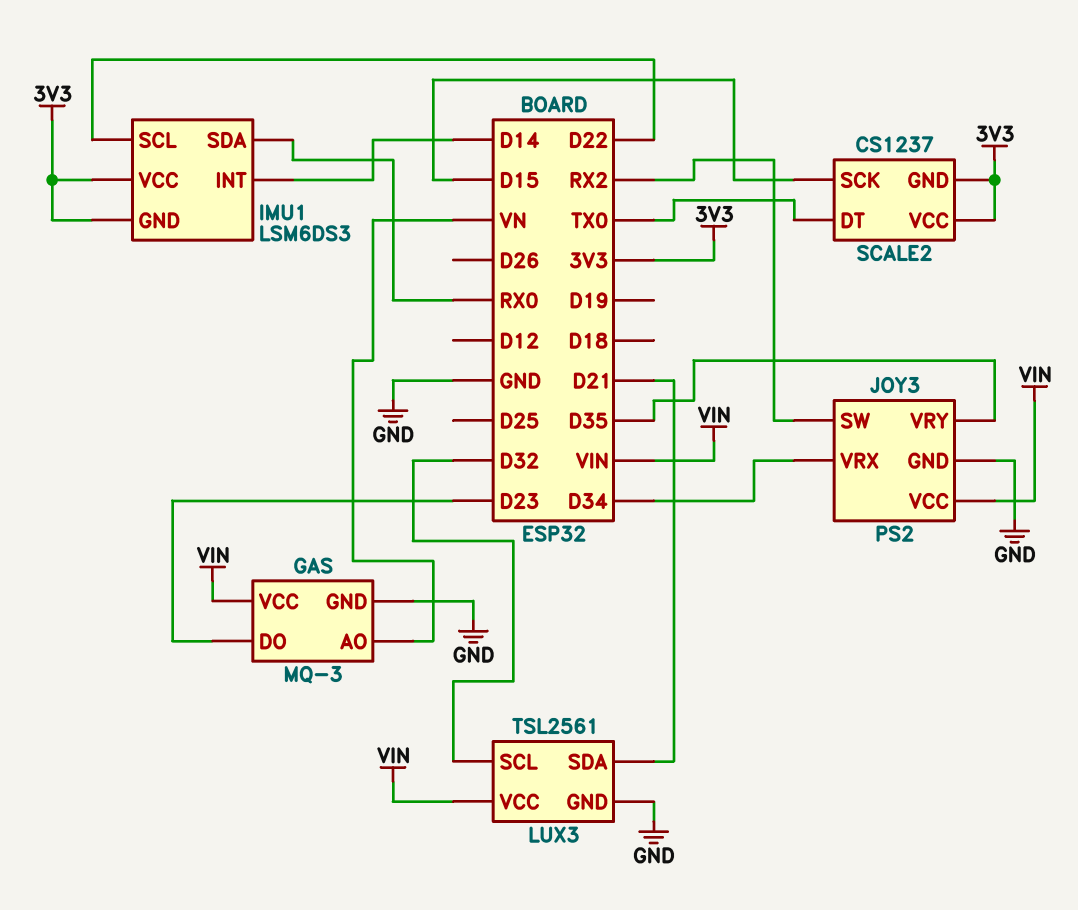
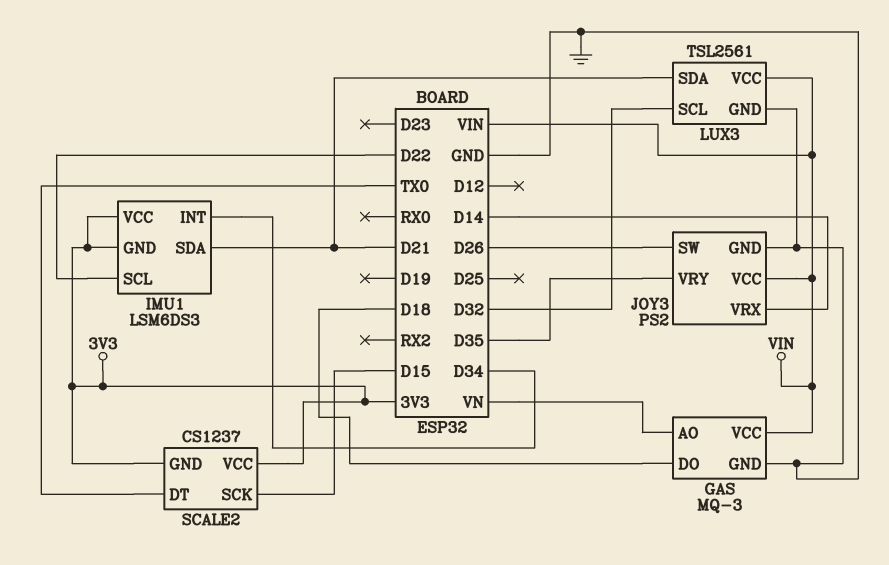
GAS pin DO: D23 -> D18
IMU1 pin INT: D14 -> D34
IMU1 pin SDA: RX0 -> D21
JOY3 pin SW: RX2 -> D26
JOY3 pin VRX: D34 -> D14

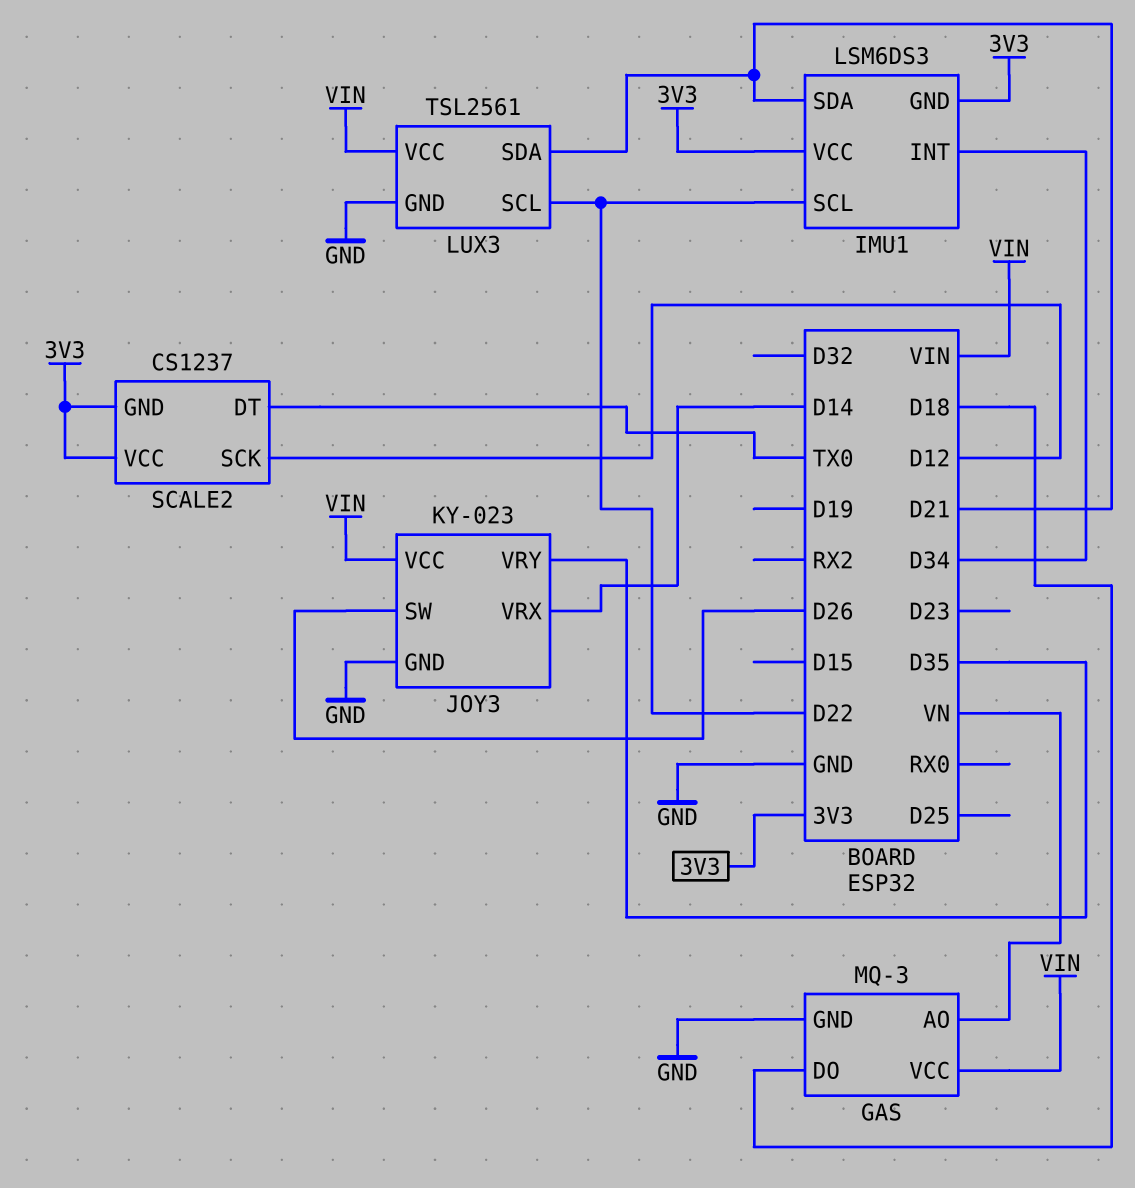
JOY3: PS2 -> KY-023
LUX3 pin SCL: D32 -> D22
SCALE2 pin SCK: D15 -> D12

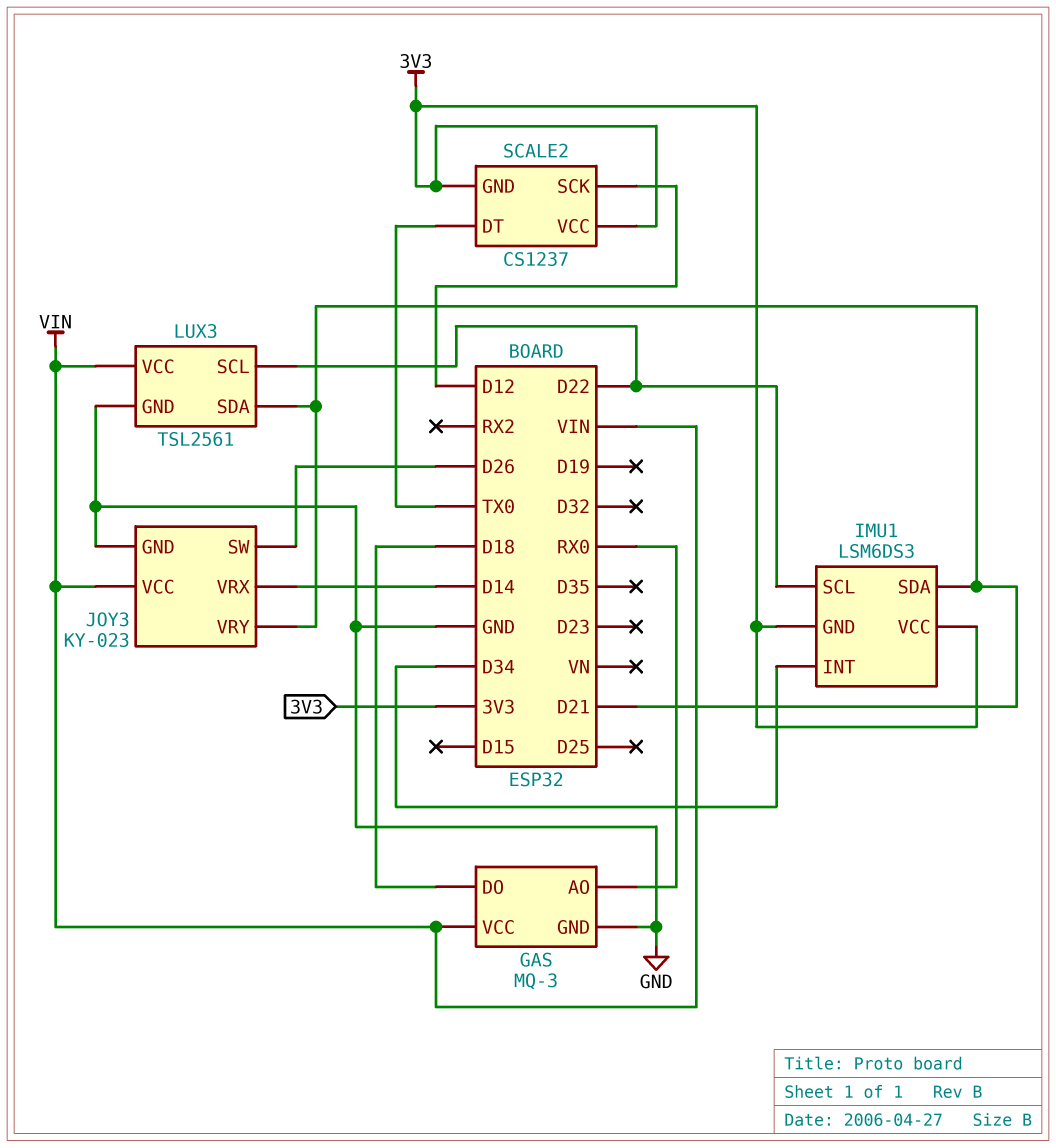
GAS pin AO: VN -> RX0
JOY3 pin VRY: D35 -> D21

